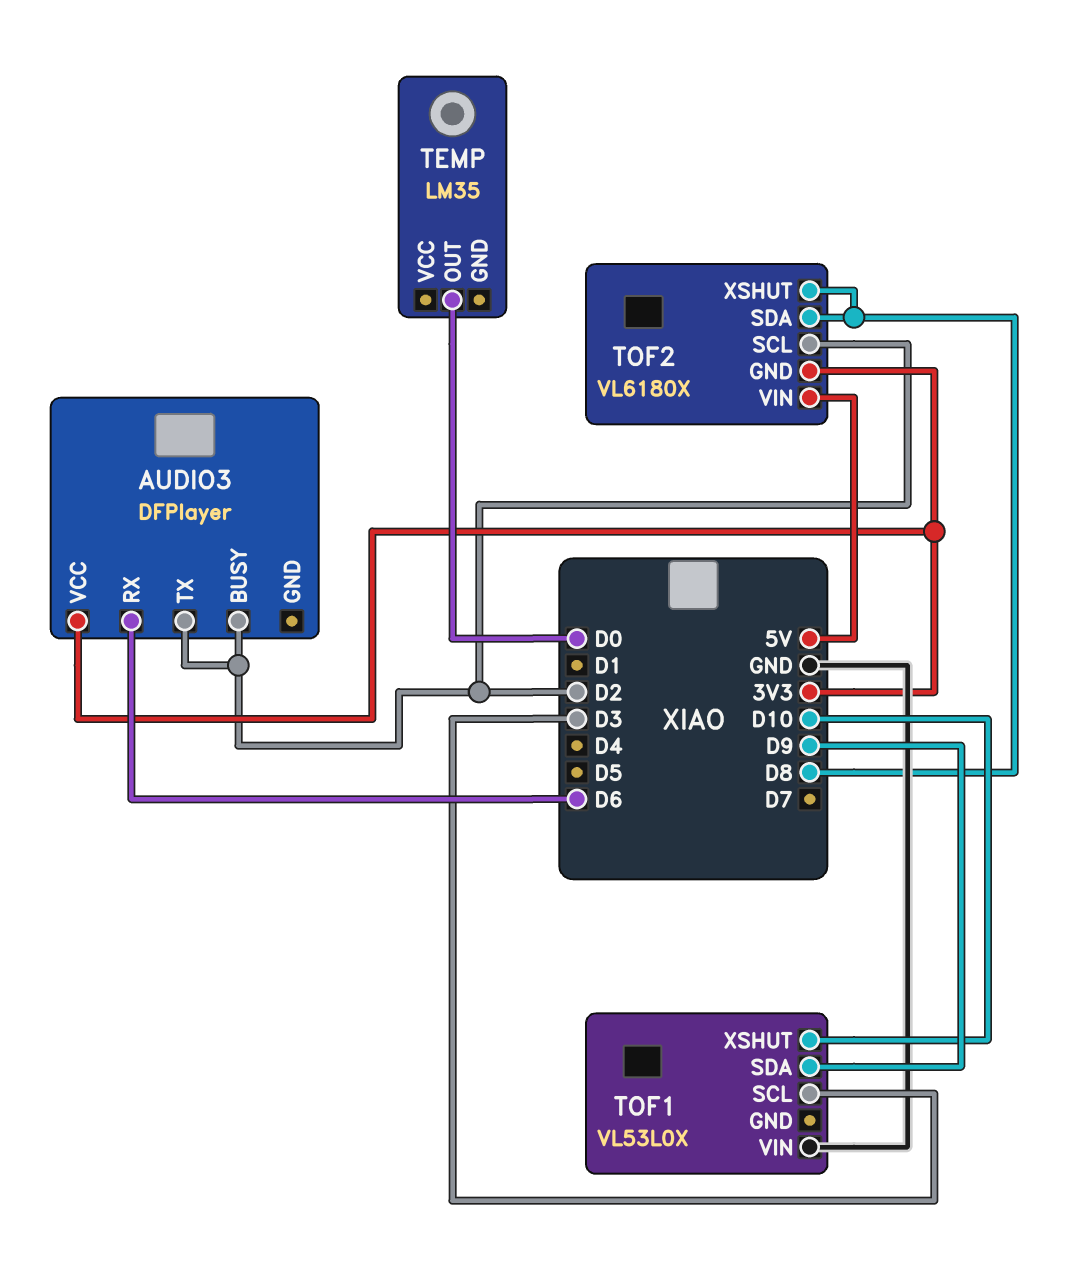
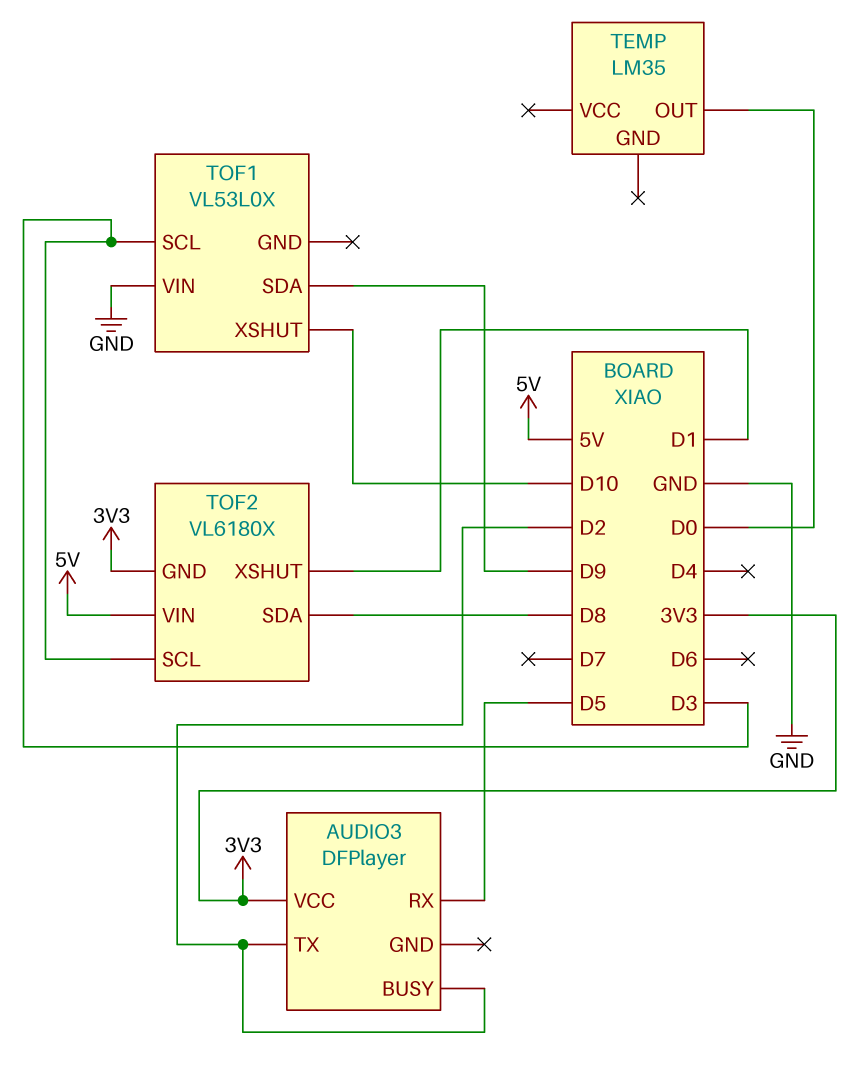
AUDIO3 pin RX: D6 -> D5
TOF2 pin SCL: D2 -> D3
TOF2 pin XSHUT: D8 -> D1

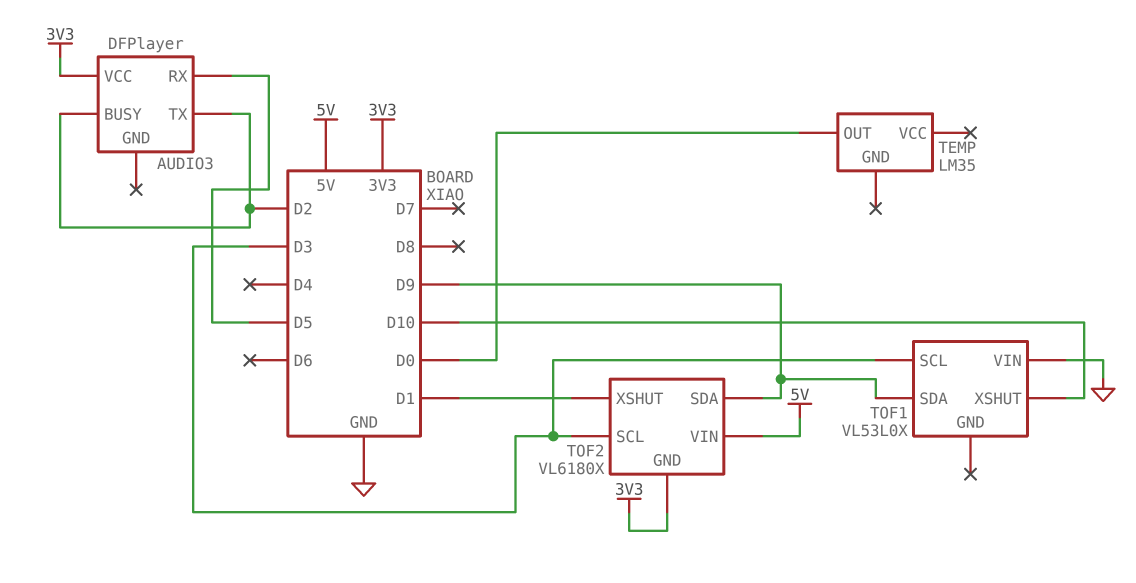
TOF2 pin SDA: D8 -> D9

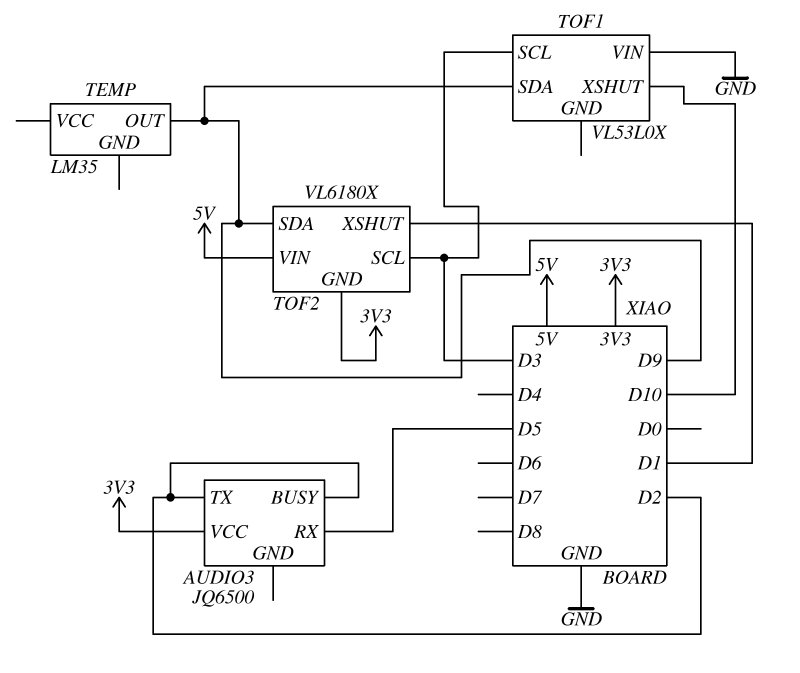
AUDIO3: DFPlayer -> JQ6500
TEMP pin OUT: D0 -> D9

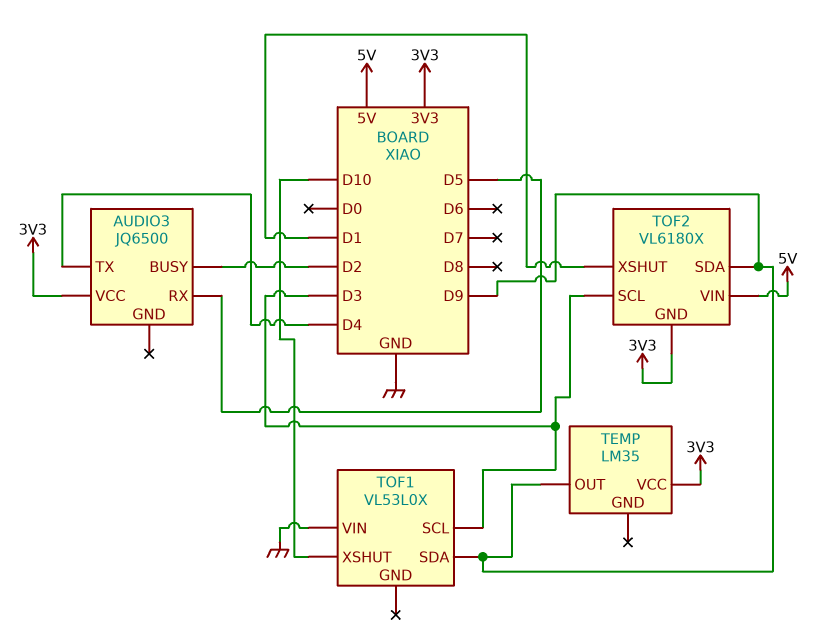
AUDIO3 pin TX: D2 -> D4
TEMP pin VCC: none -> 3V3

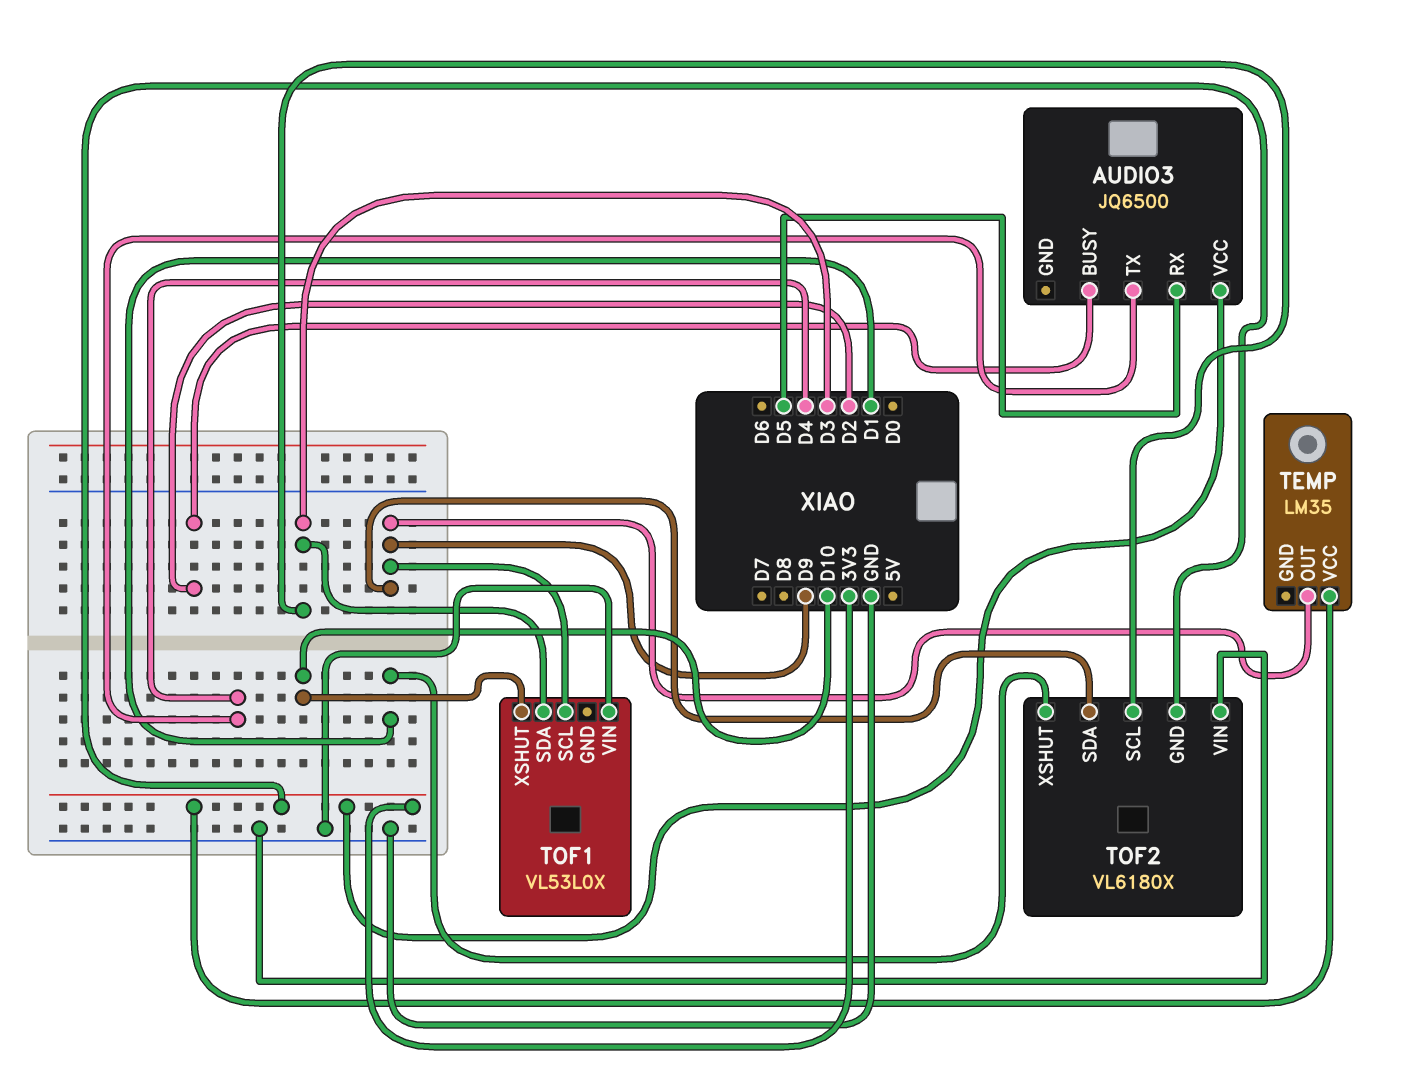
TOF1 pin SCL: D3 -> D9
TOF1 pin SDA: D9 -> D3
TOF2 pin VIN: 5V -> GND

